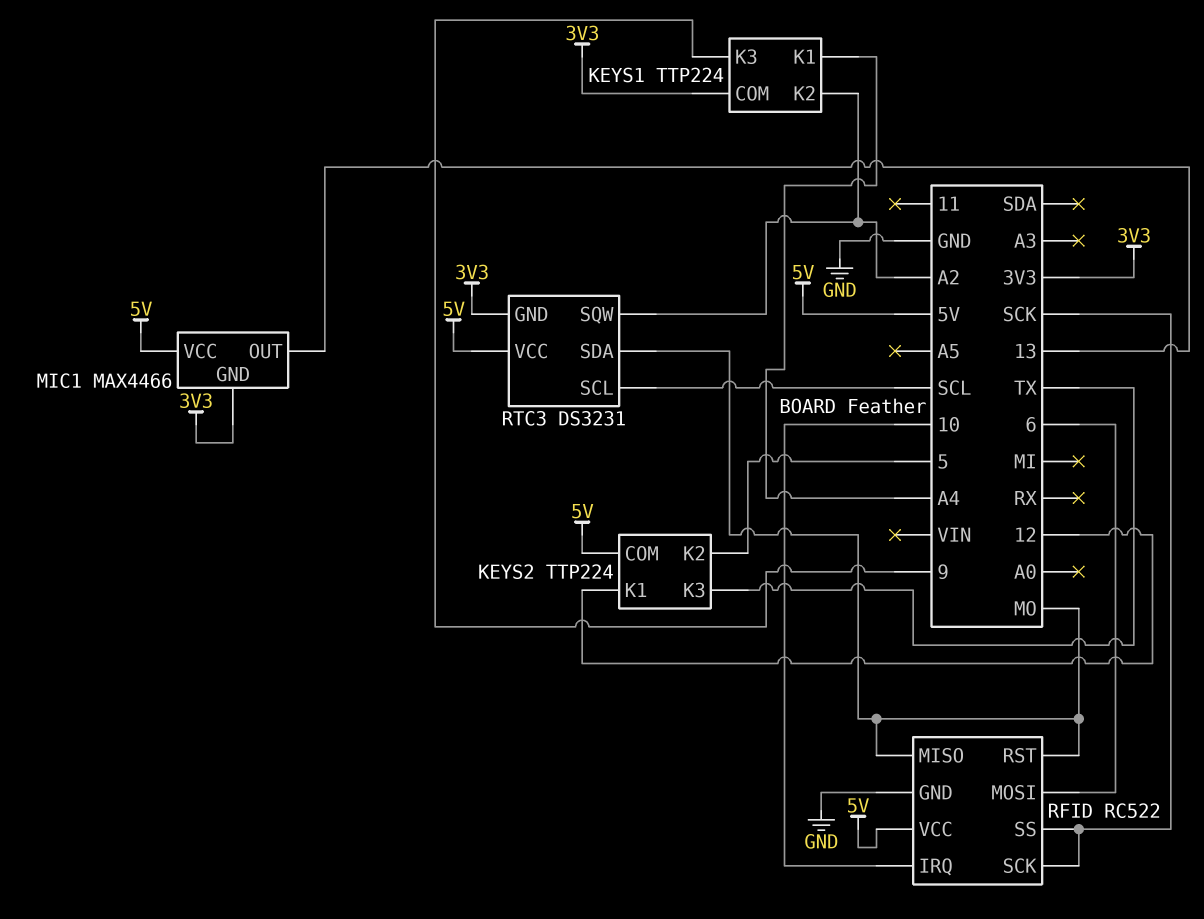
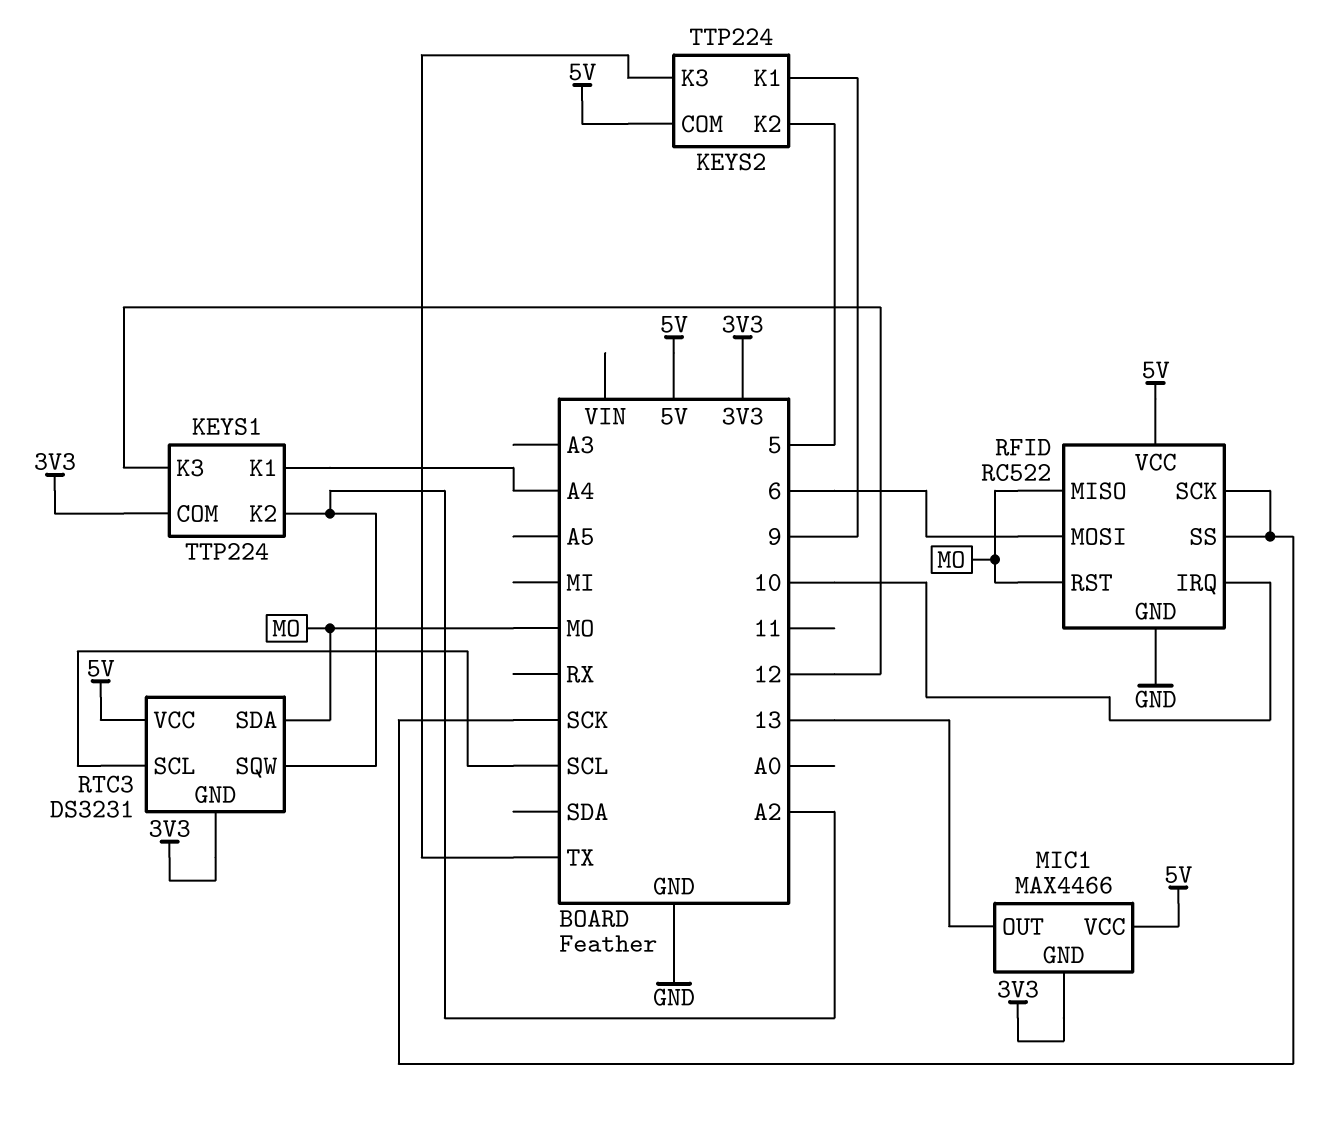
KEYS1 pin K3: 9 -> 12
KEYS2 pin K1: 12 -> 9

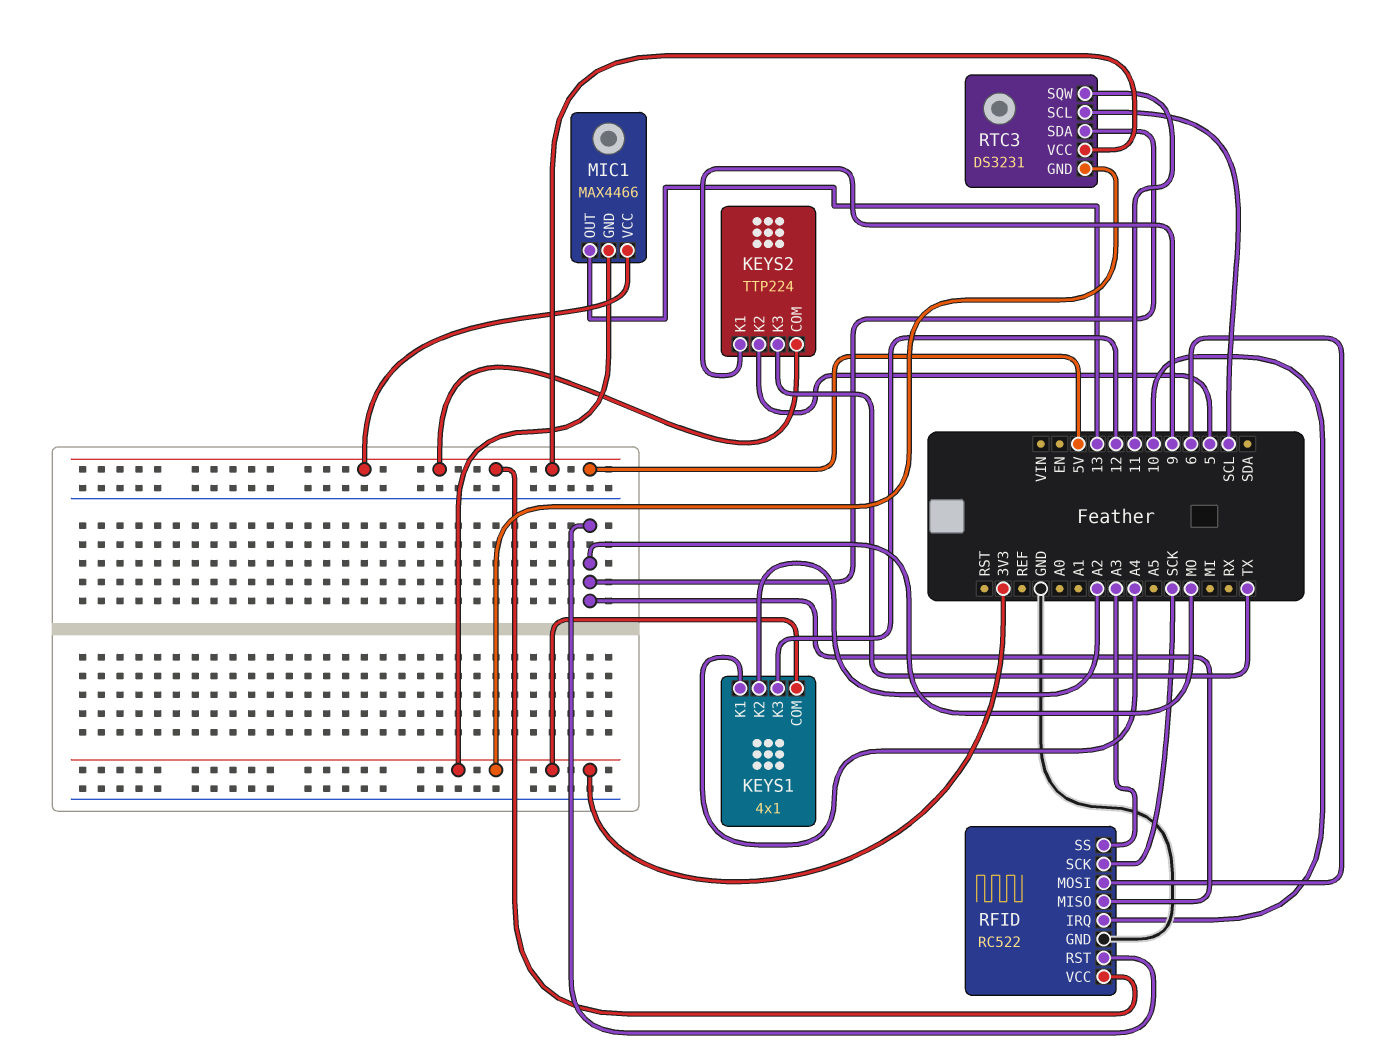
KEYS1: TTP224 -> 4x1
RFID pin SS: SCK -> A3
RTC3 pin SQW: A2 -> 11

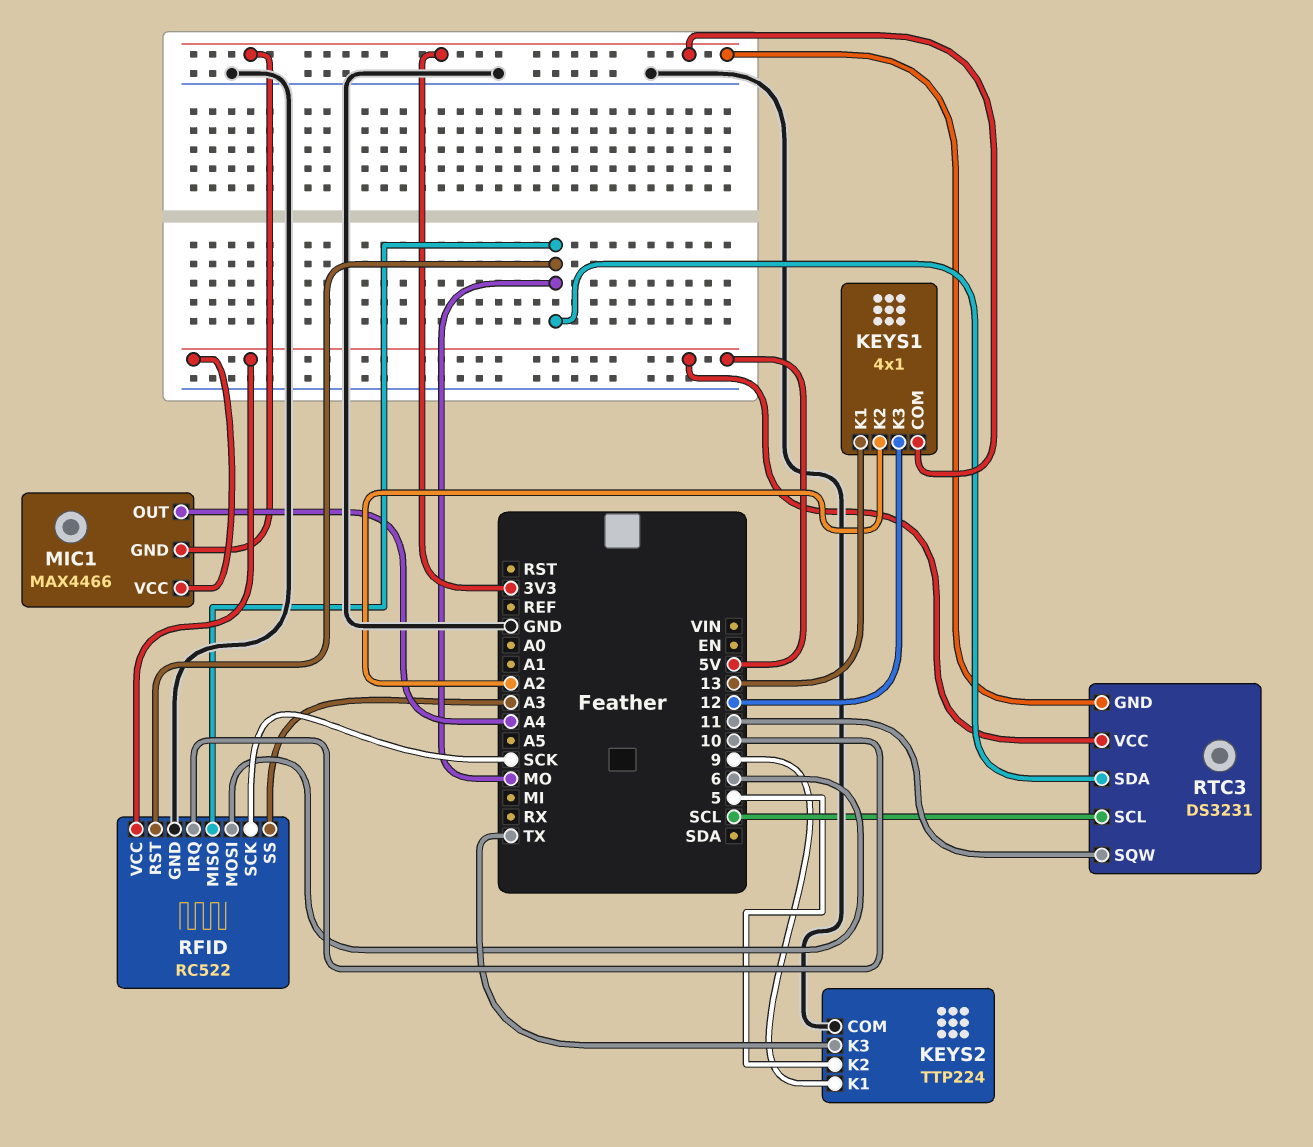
KEYS1 pin K1: A4 -> 13
KEYS2 pin COM: 5V -> GND
MIC1 pin OUT: 13 -> A4

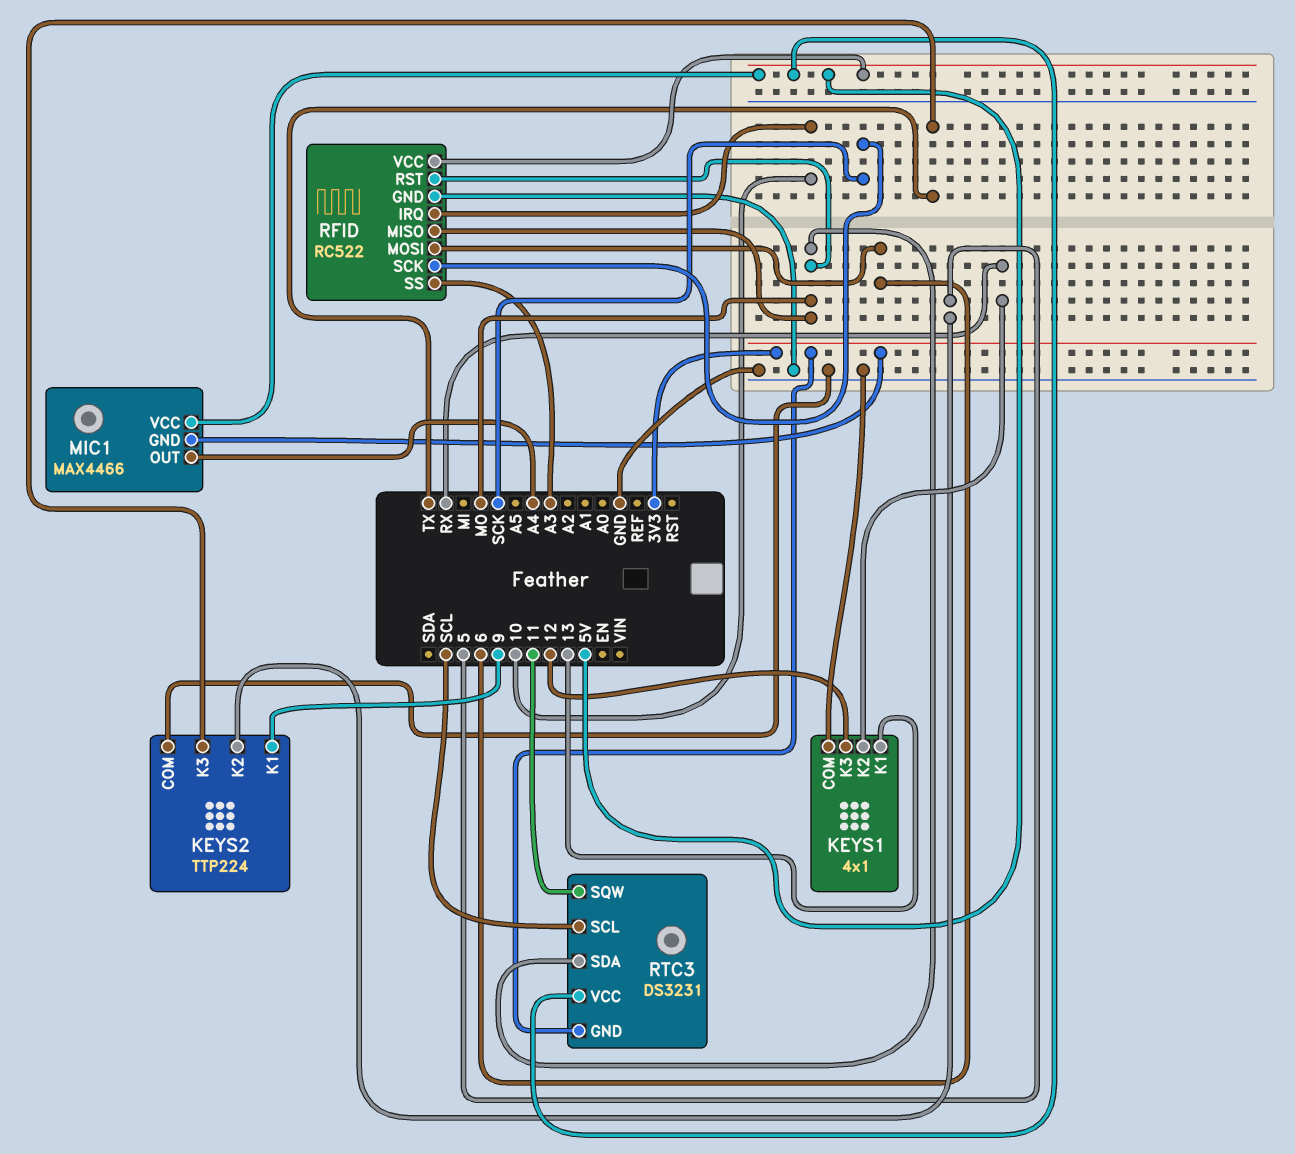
KEYS1 pin COM: 3V3 -> GND
KEYS1 pin K2: A2 -> RX

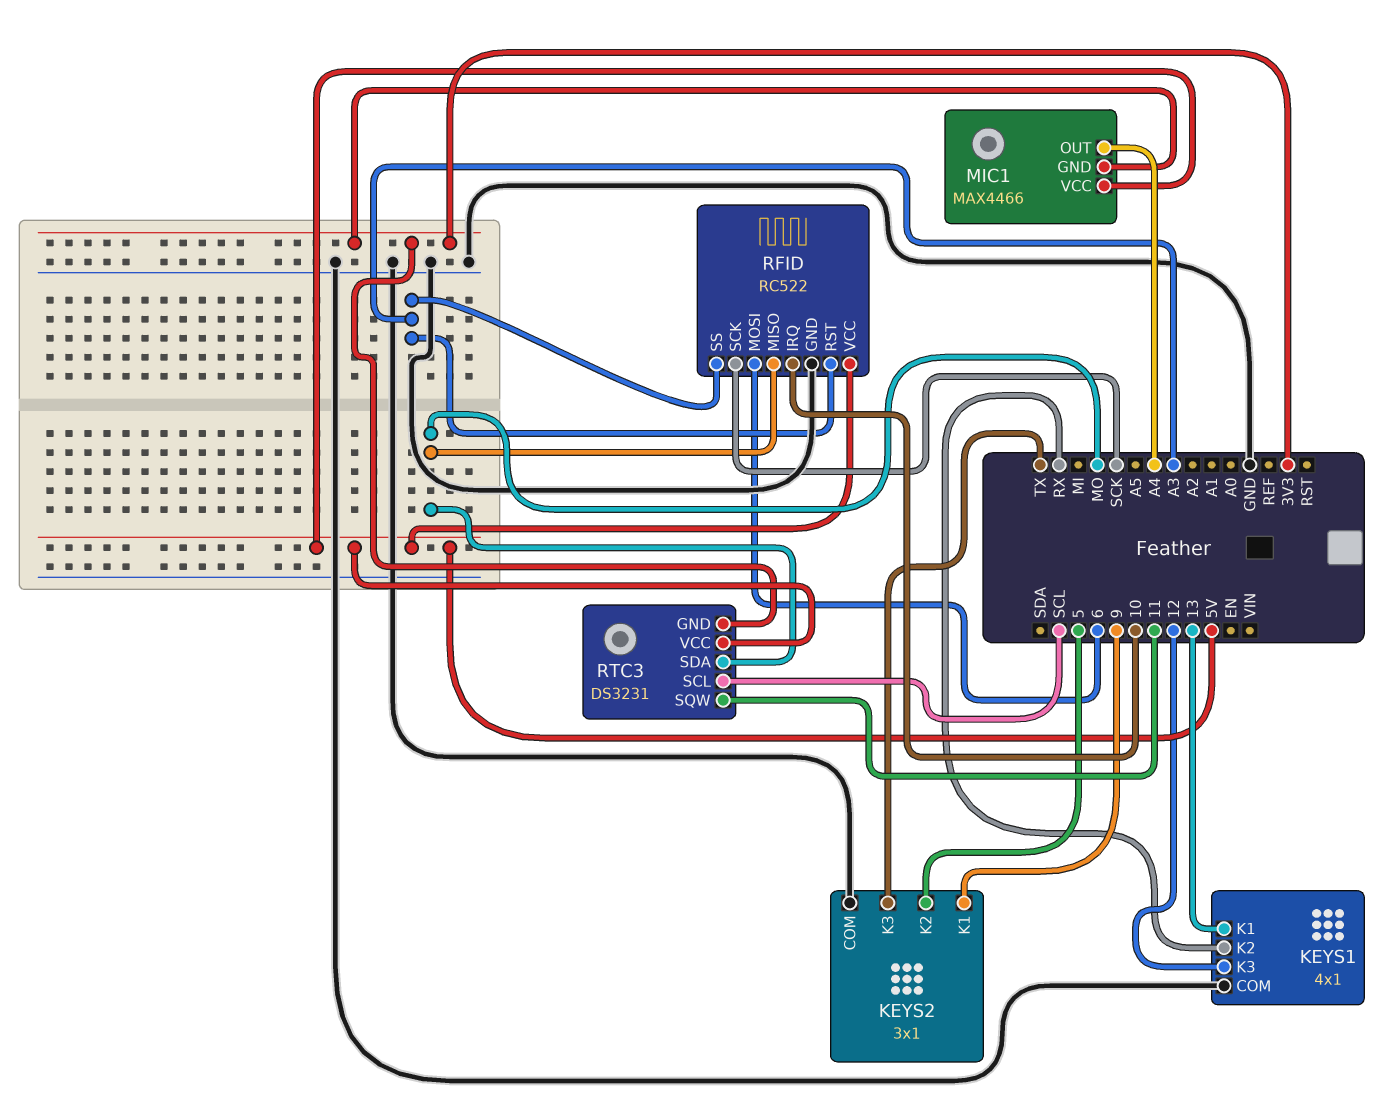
KEYS2: TTP224 -> 3x1
RFID pin RST: MO -> A3

